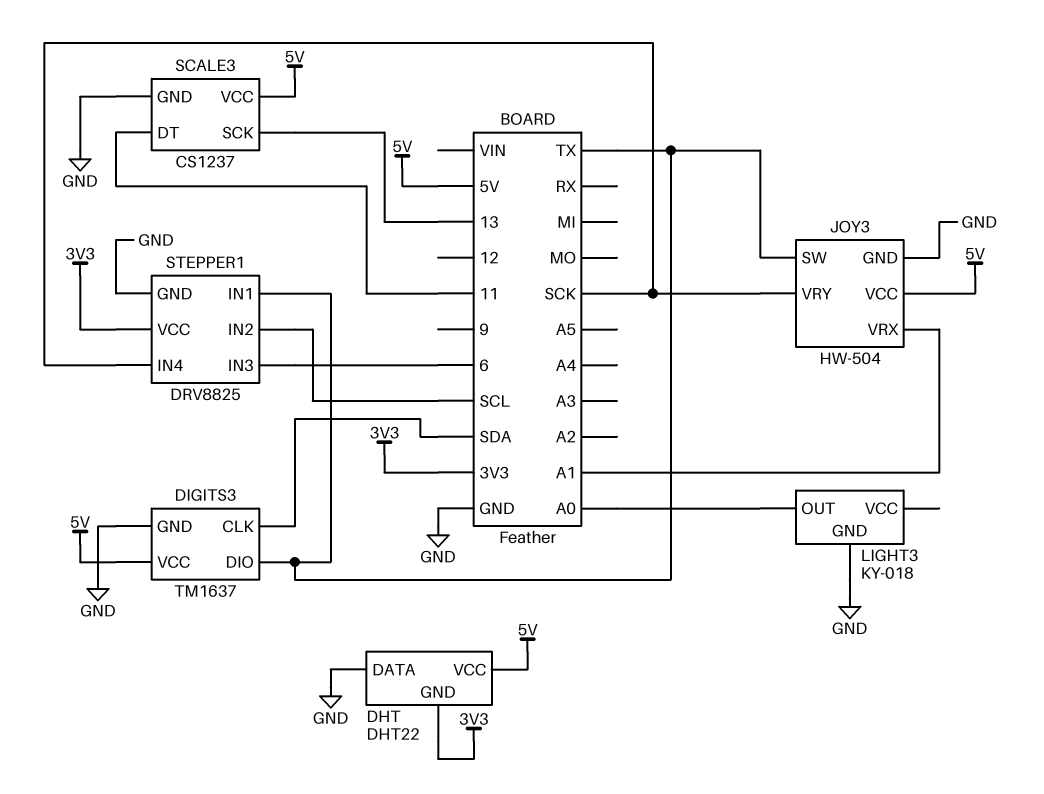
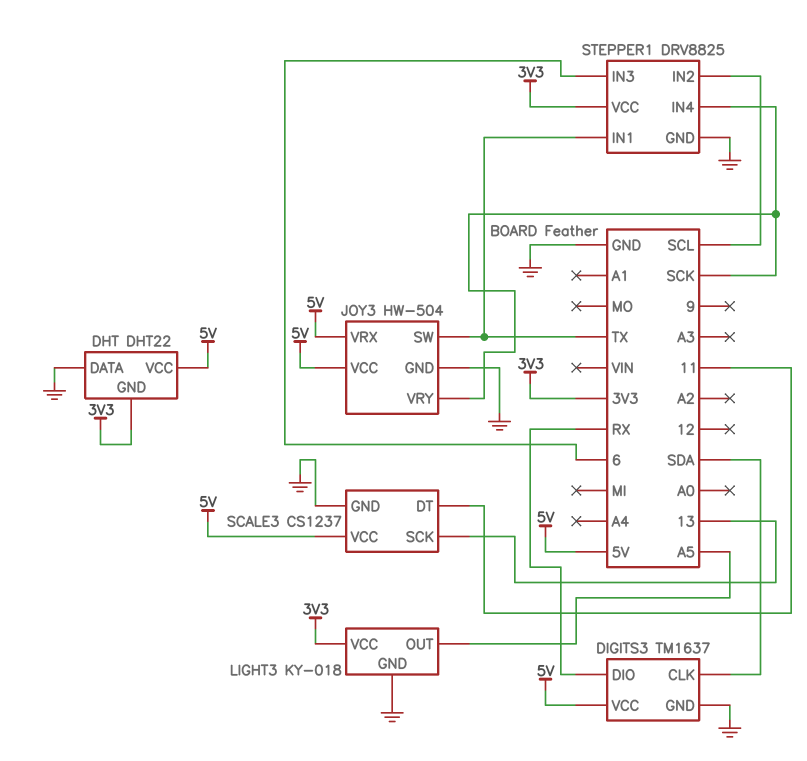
DIGITS3 pin DIO: TX -> RX
JOY3 pin VRX: A1 -> 5V
LIGHT3 pin OUT: A0 -> A5
LIGHT3 pin VCC: none -> 3V3

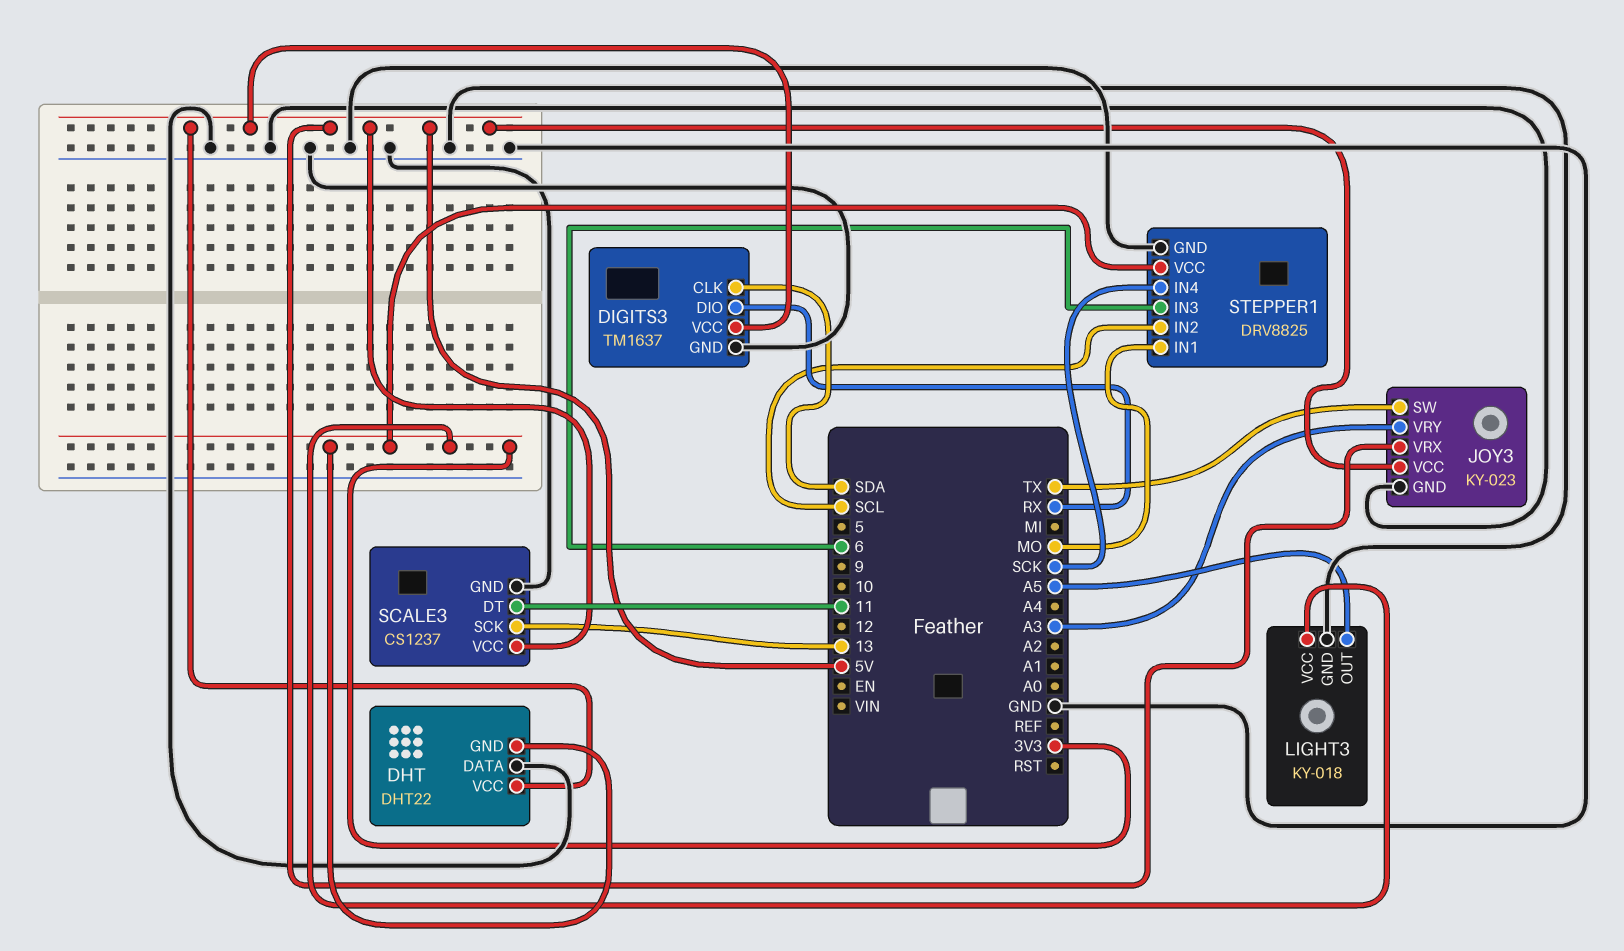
JOY3: HW-504 -> KY-023
JOY3 pin VRY: SCK -> A3
STEPPER1 pin IN1: TX -> MO

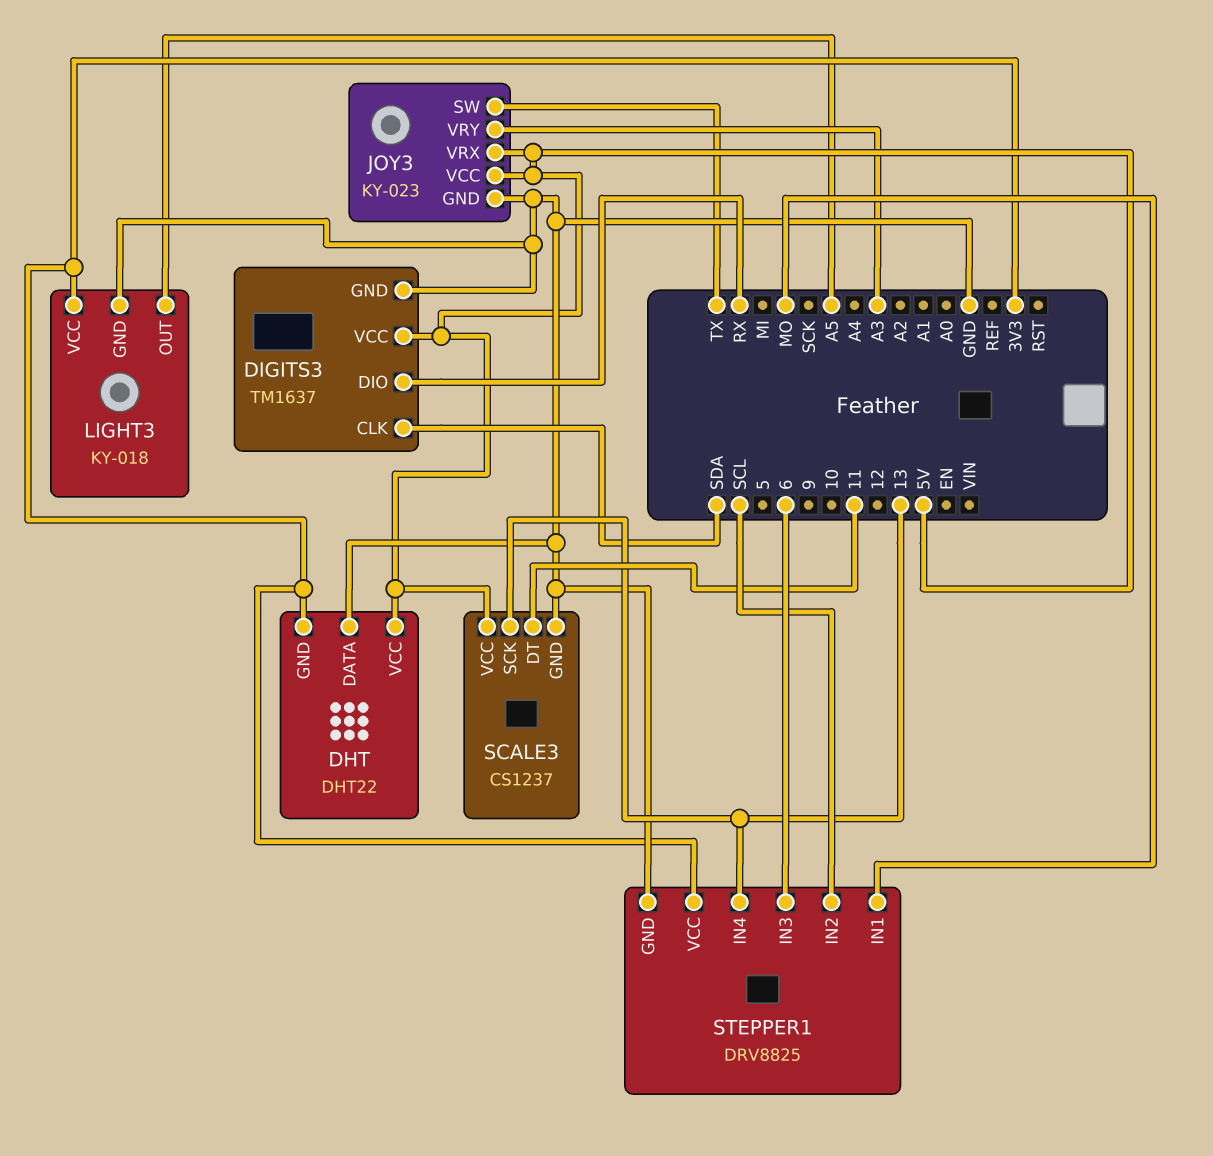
STEPPER1 pin IN4: SCK -> 13

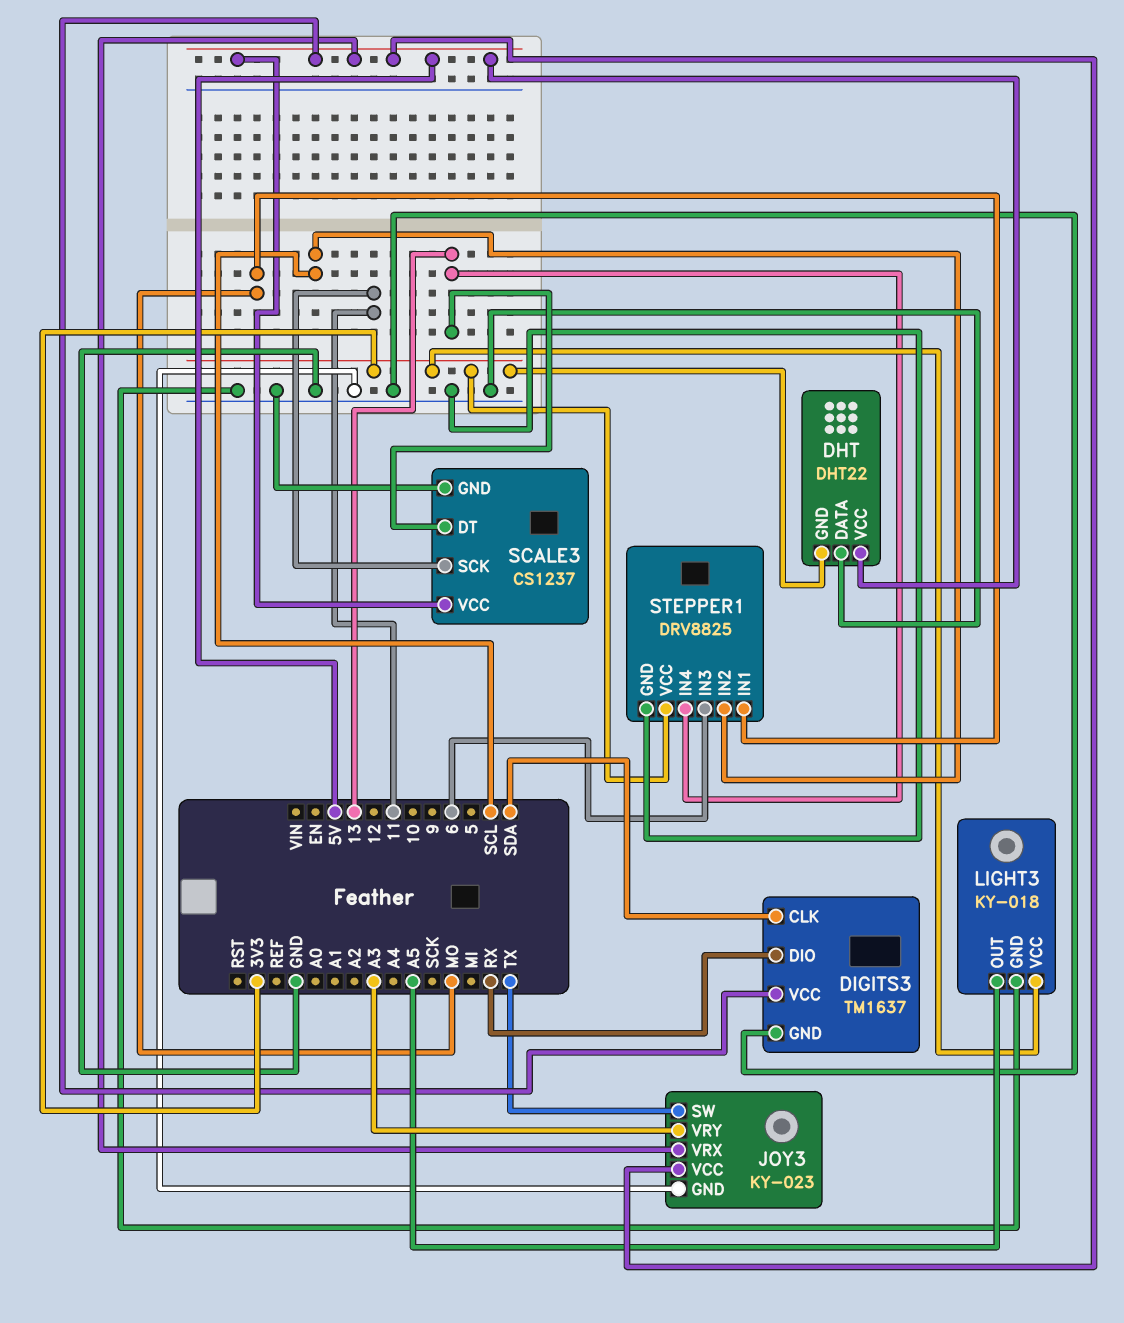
SCALE3 pin DT: 11 -> 13
SCALE3 pin SCK: 13 -> 11

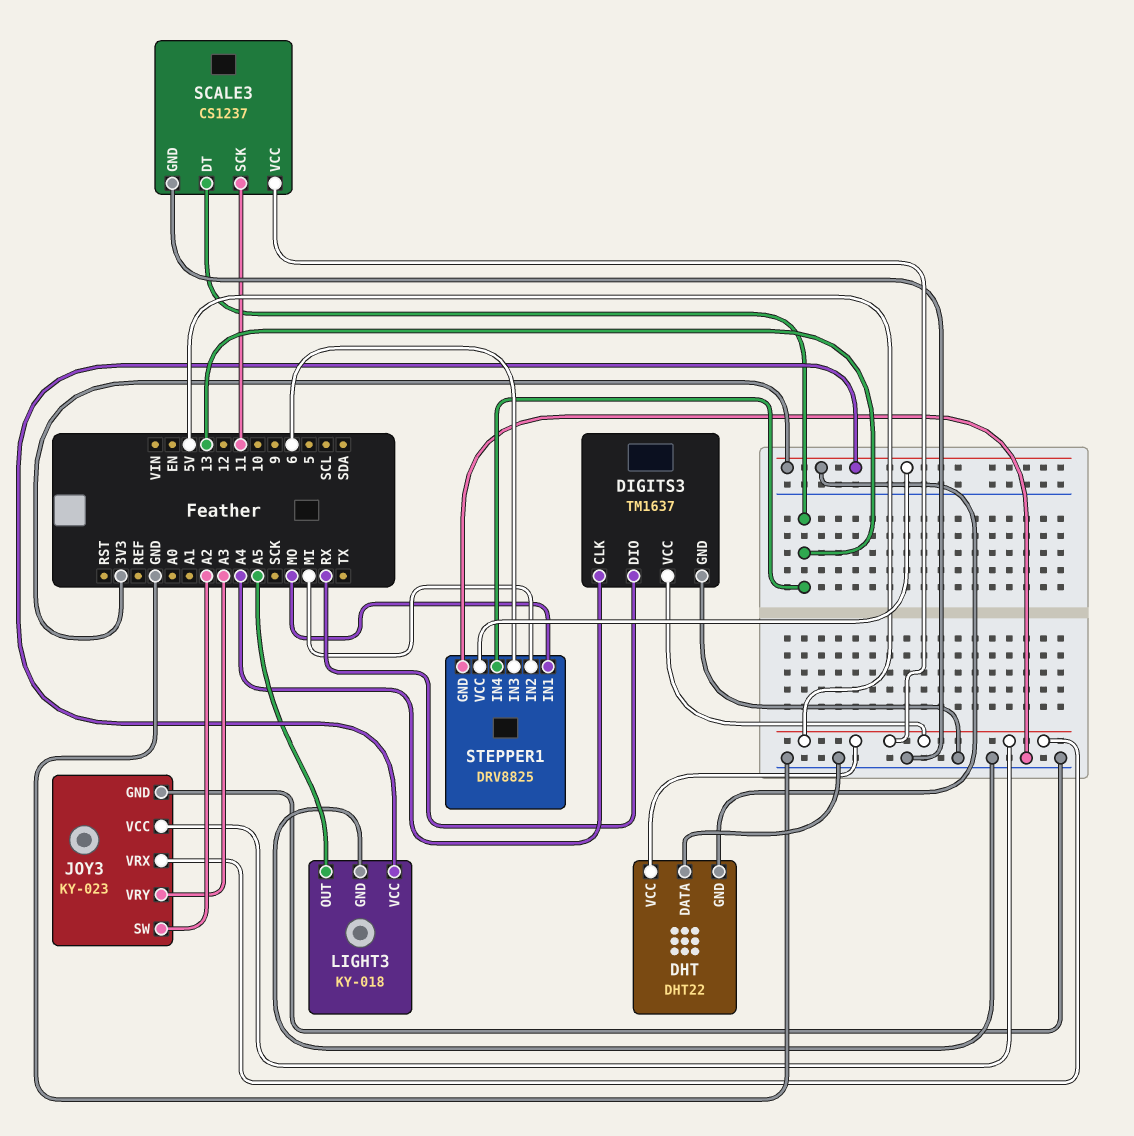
DIGITS3 pin CLK: SDA -> A4
JOY3 pin SW: TX -> A2
STEPPER1 pin IN2: SCL -> MI

